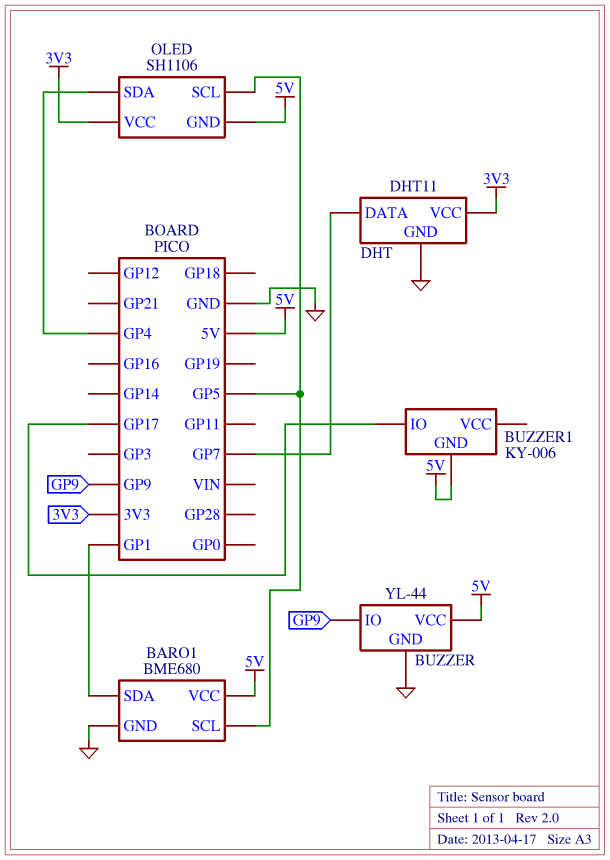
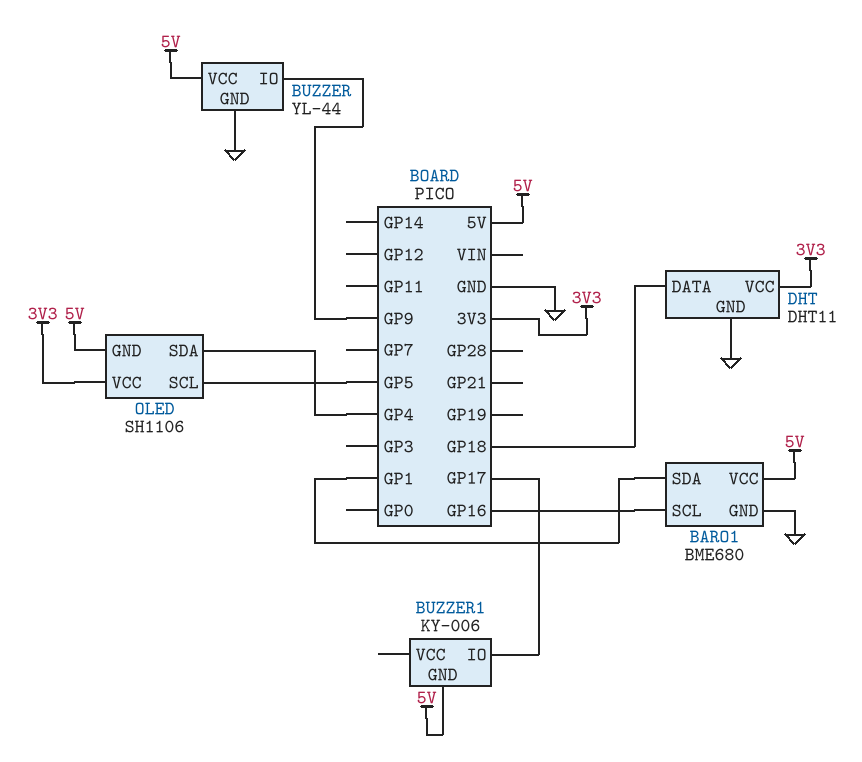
BARO1 pin SCL: GP5 -> GP16
DHT pin DATA: GP7 -> GP18

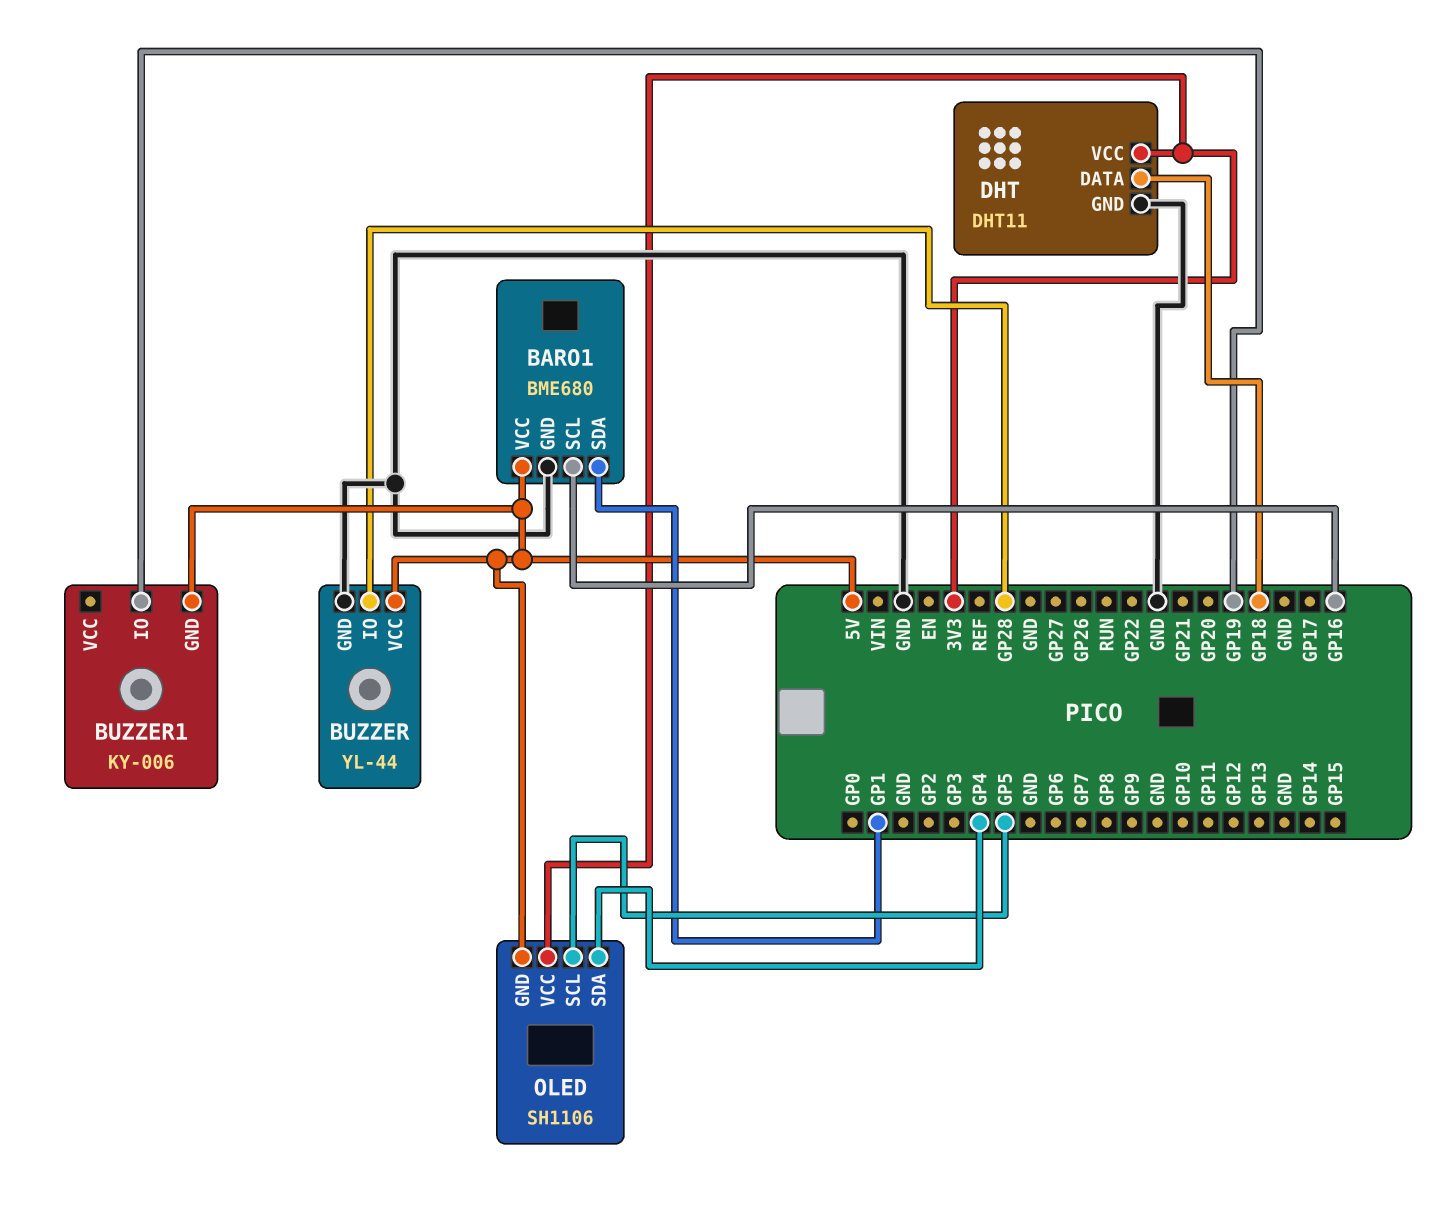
BUZZER pin IO: GP9 -> GP28
BUZZER1 pin IO: GP17 -> GP19

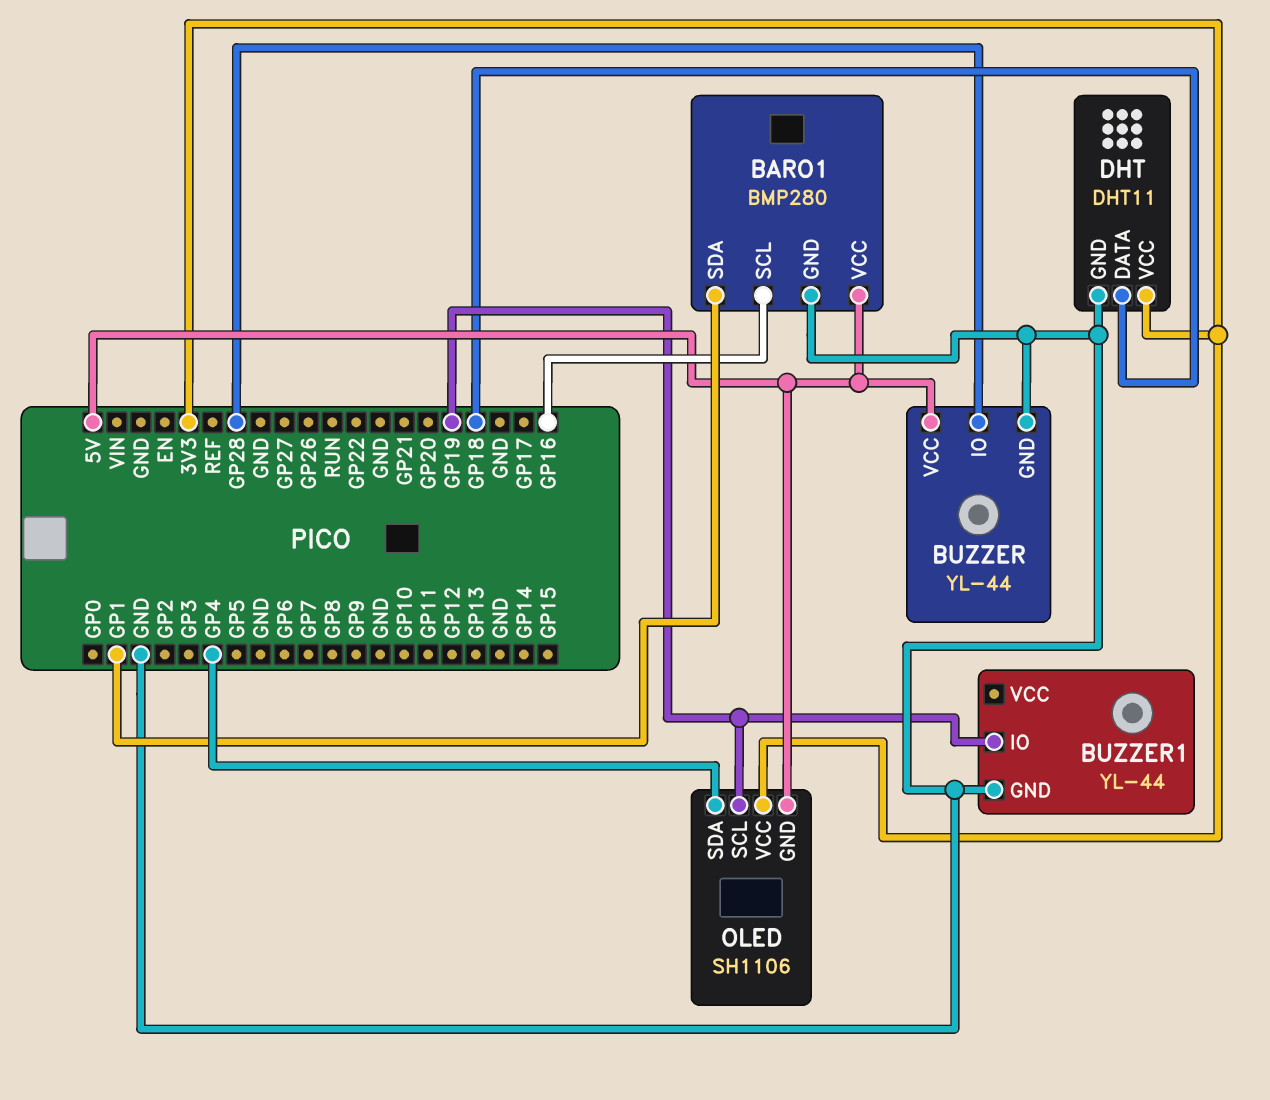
BARO1: BME680 -> BMP280
BUZZER1: KY-006 -> YL-44
BUZZER1 pin GND: 5V -> GND
OLED pin SCL: GP5 -> GP19

